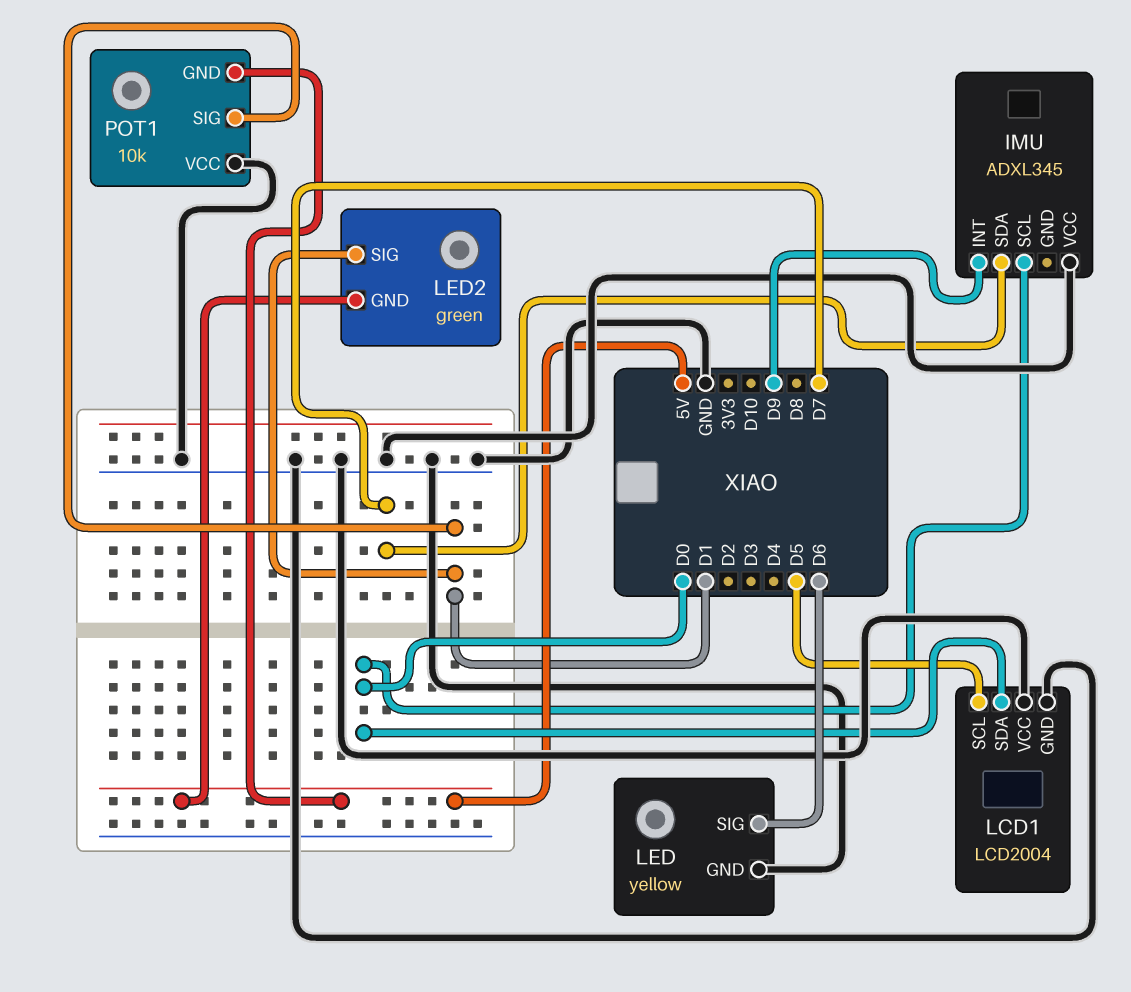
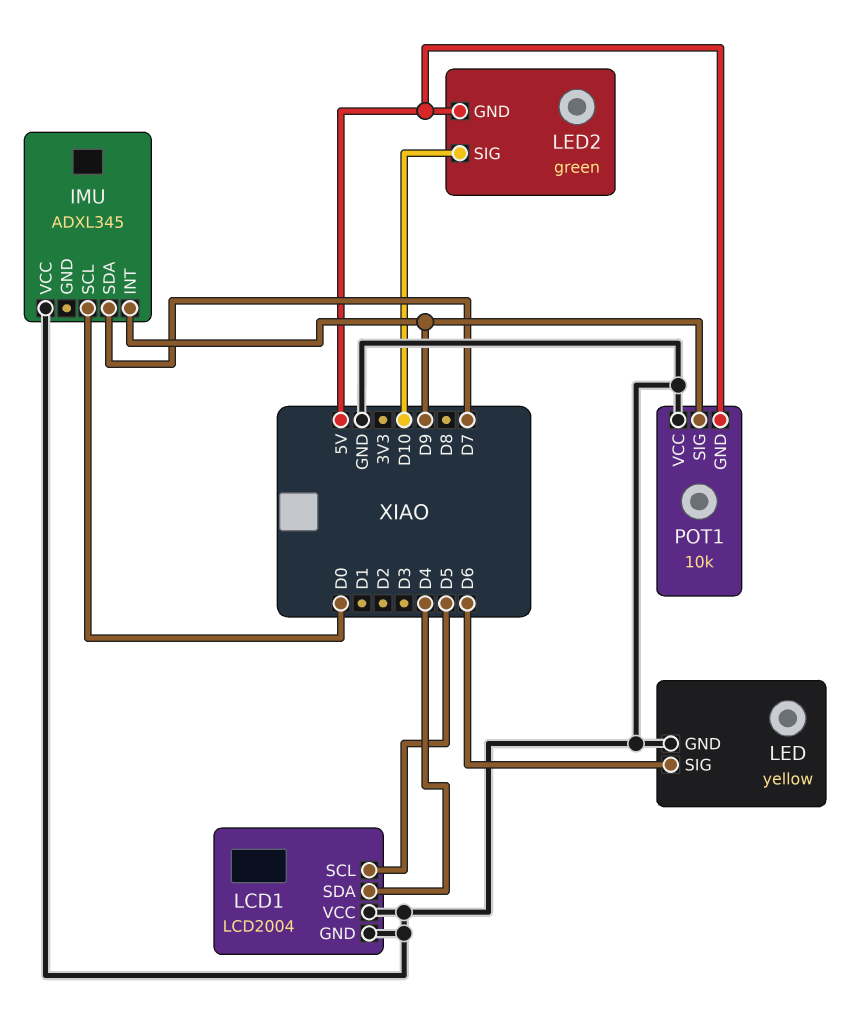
LCD1 pin SDA: D0 -> D4
LED2 pin SIG: D1 -> D10
POT1 pin SIG: D1 -> D9

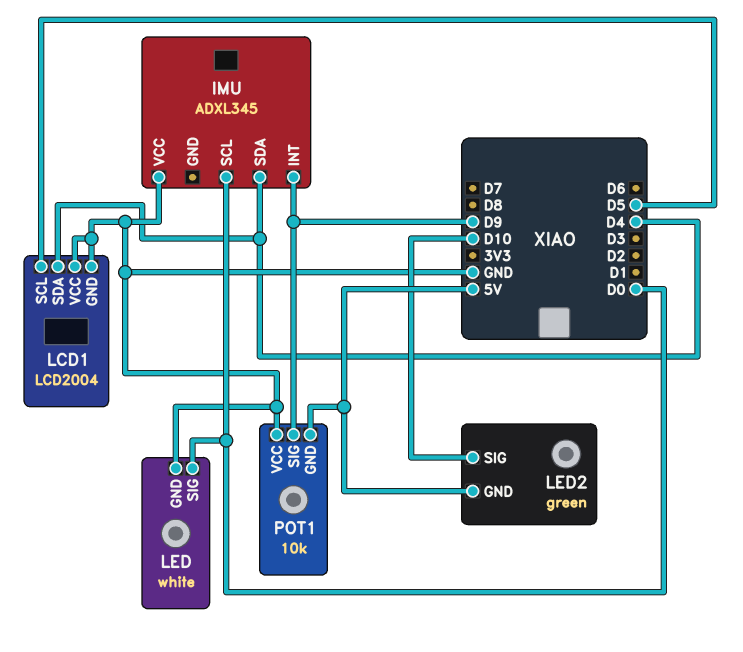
IMU pin SDA: D7 -> D4
LED: yellow -> white
LED pin SIG: D6 -> D0

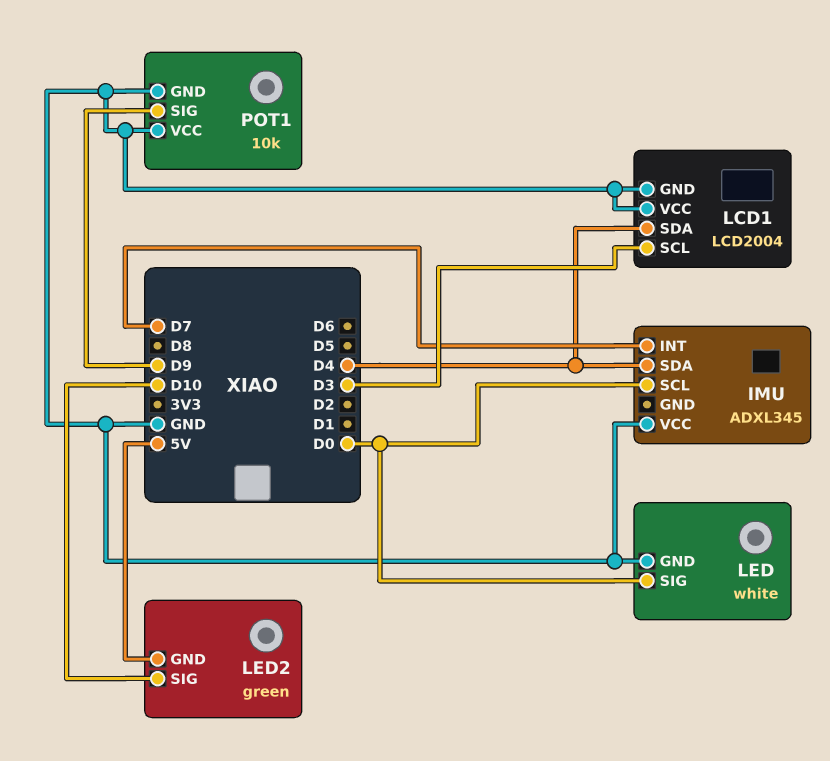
IMU pin INT: D9 -> D7
LCD1 pin SCL: D5 -> D3
POT1 pin GND: 5V -> GND

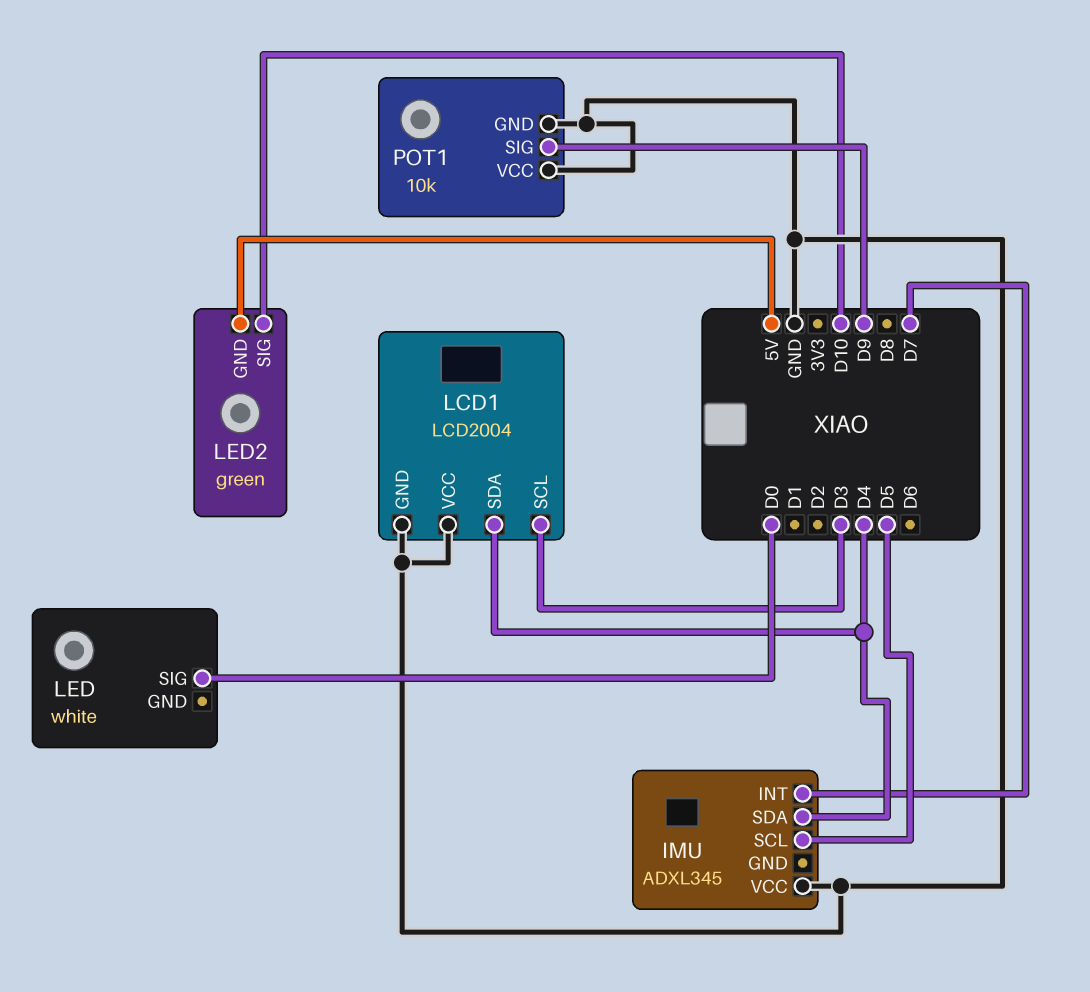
IMU pin SCL: D0 -> D5
LED pin GND: GND -> none

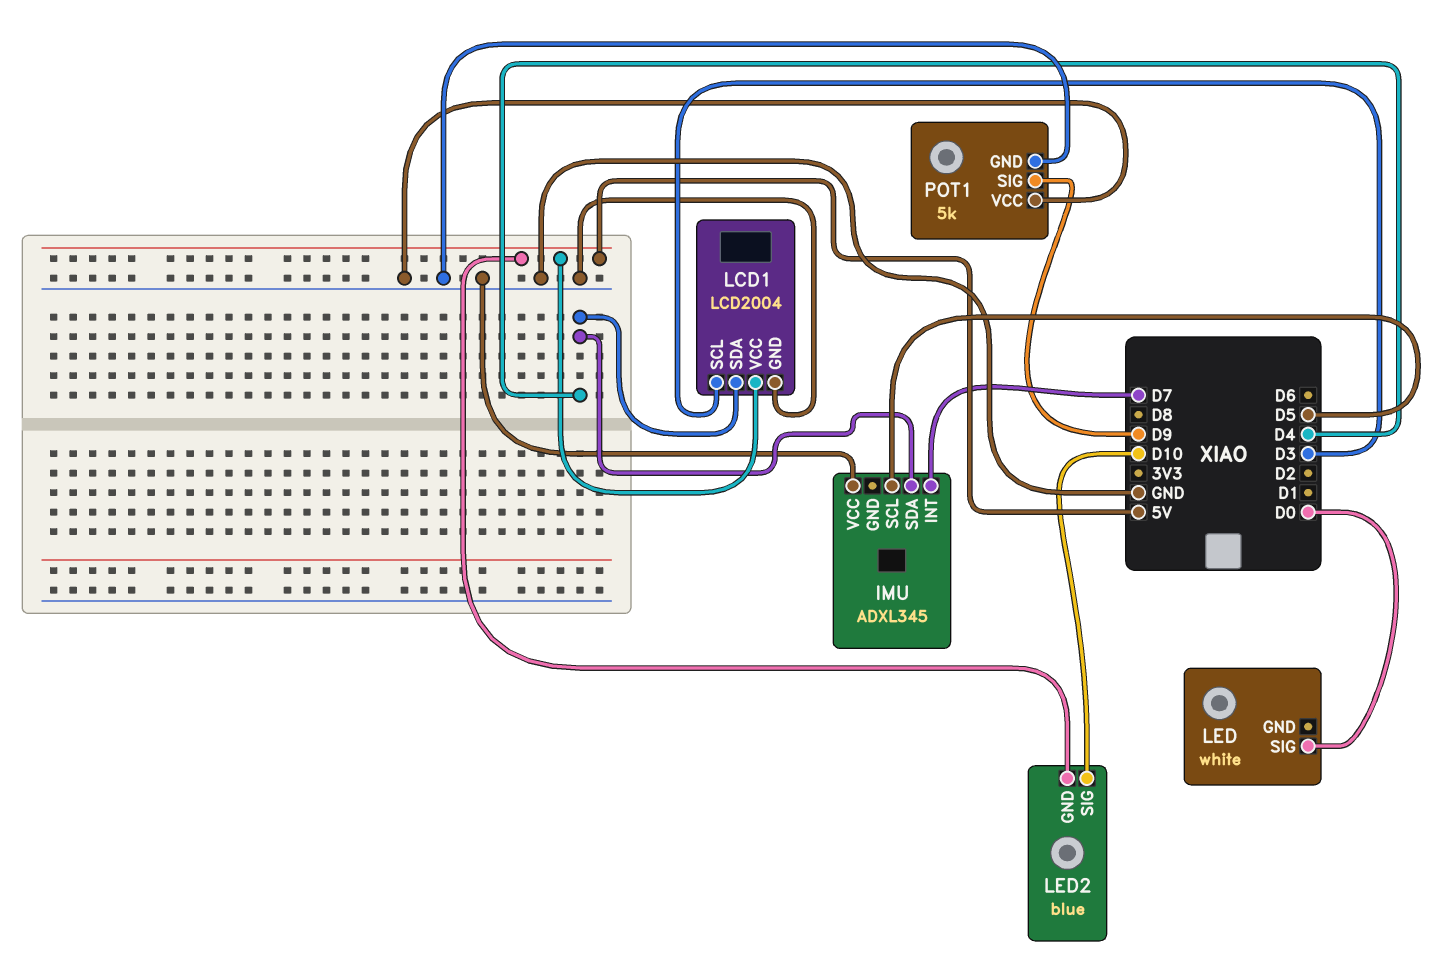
LCD1 pin VCC: GND -> 5V
LED2: green -> blue
POT1: 10k -> 5k

